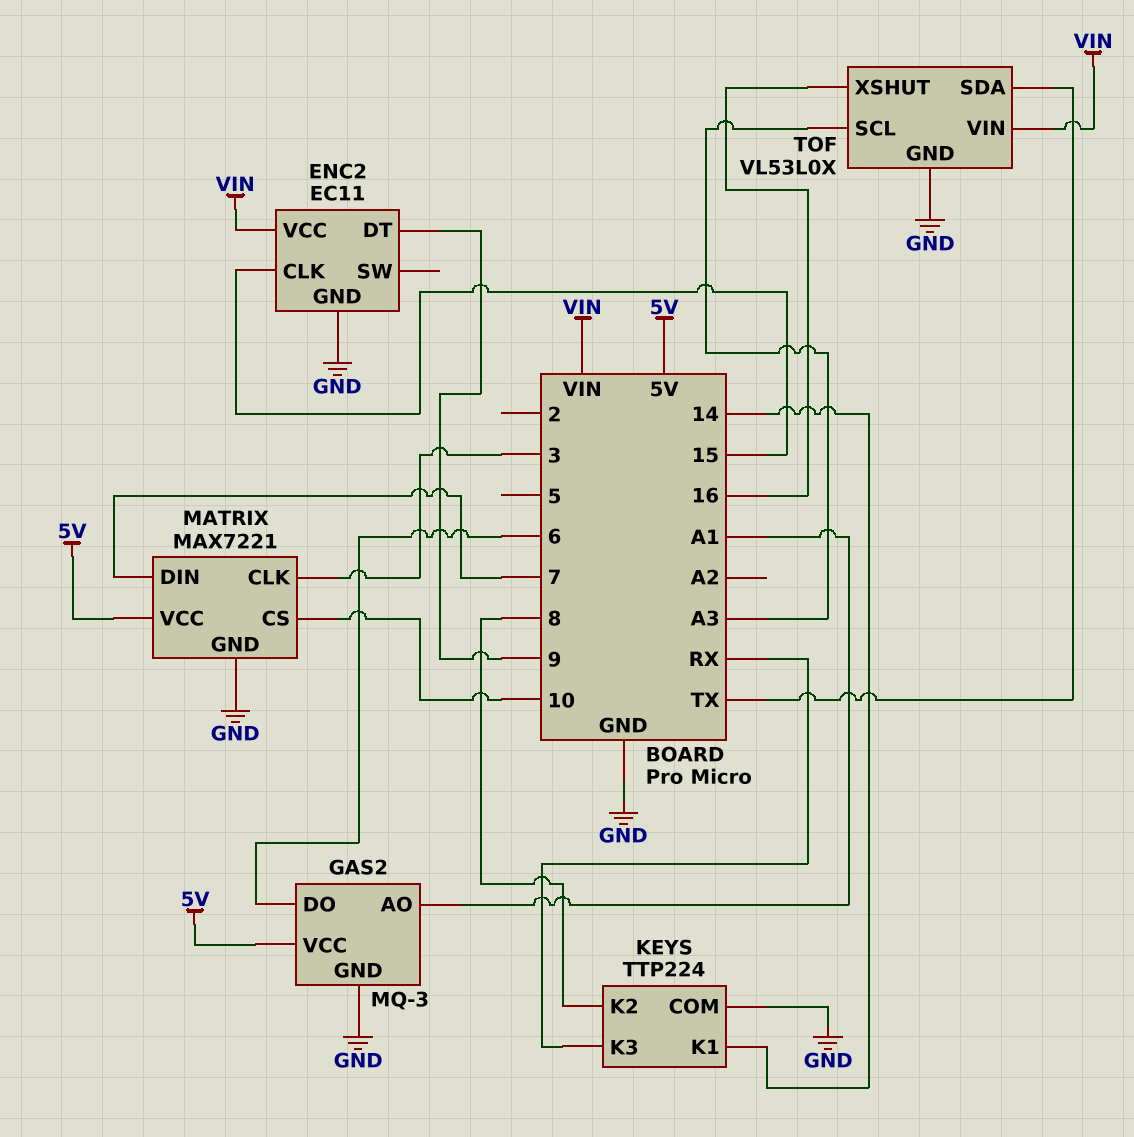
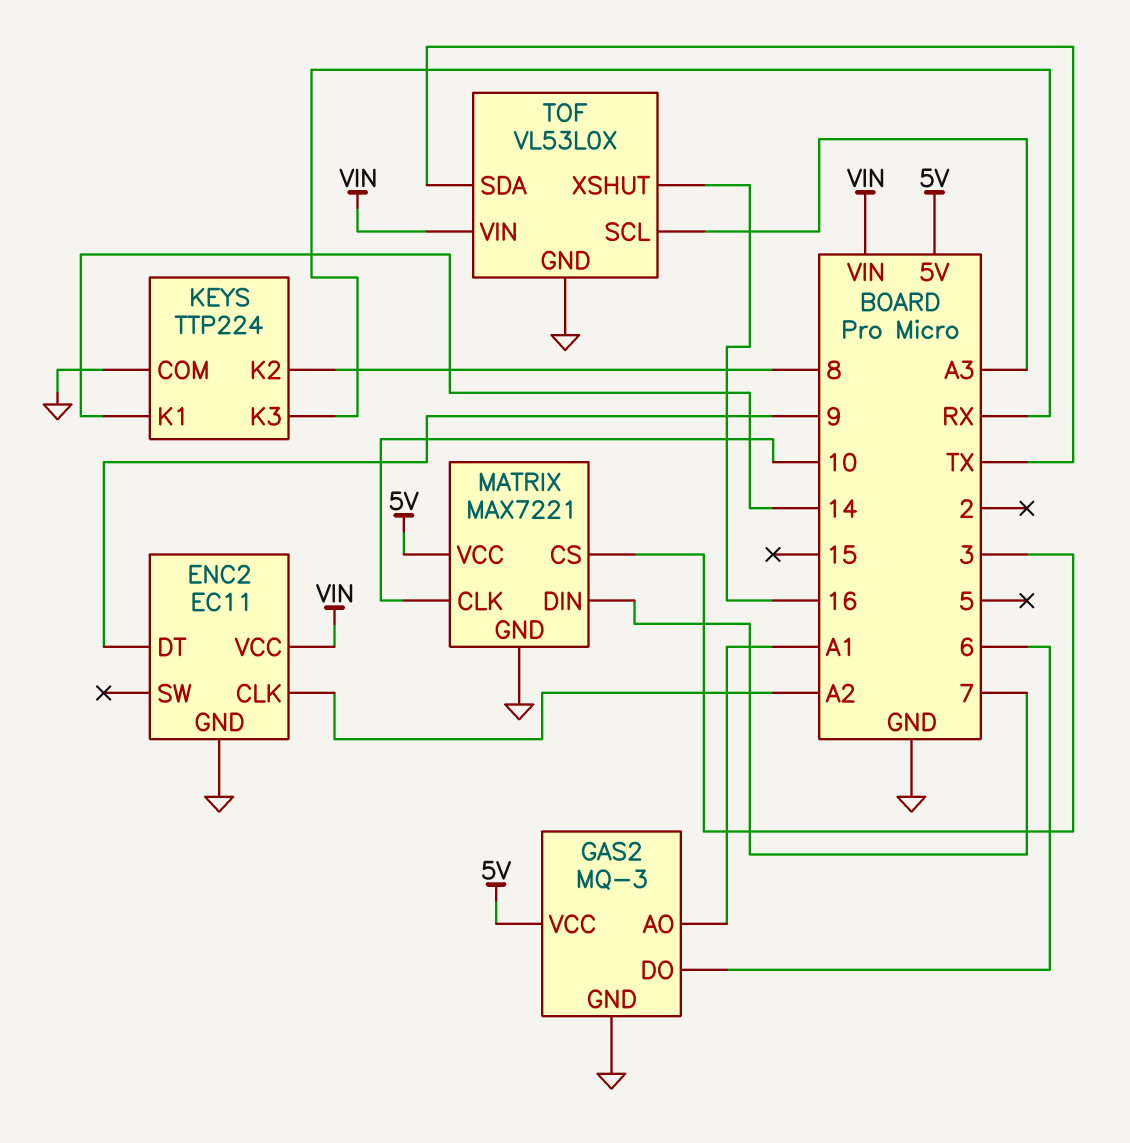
ENC2 pin CLK: 15 -> A2
MATRIX pin CLK: 3 -> 10
MATRIX pin CS: 10 -> 3

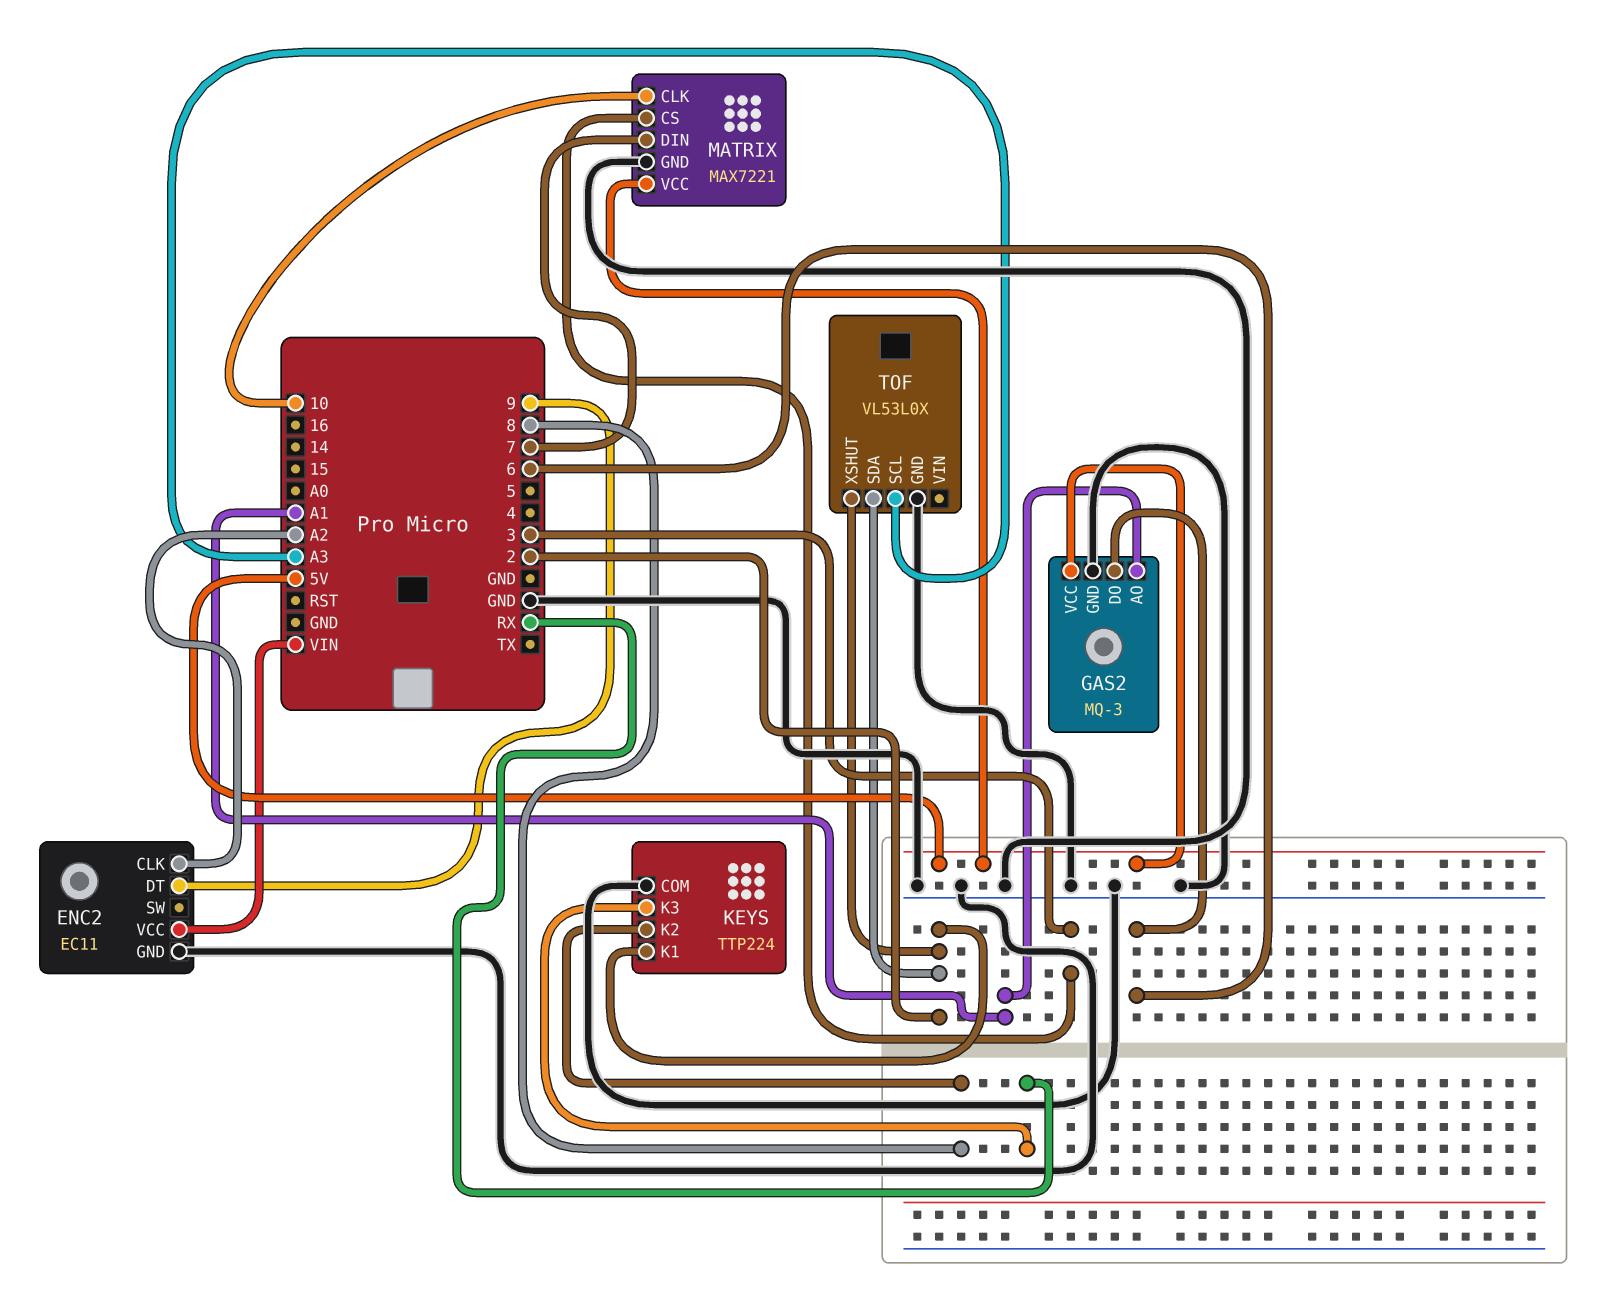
KEYS pin K1: 14 -> 2
TOF pin SDA: TX -> 2
TOF pin VIN: VIN -> none
TOF pin XSHUT: 16 -> 2

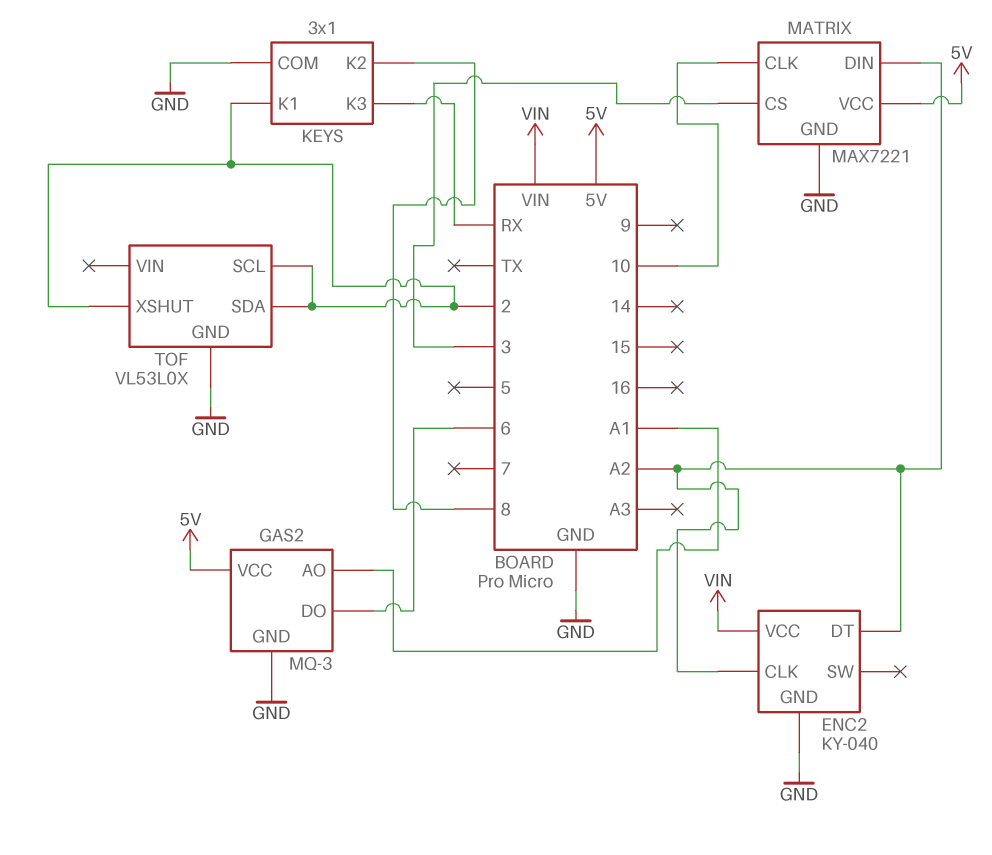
ENC2: EC11 -> KY-040
ENC2 pin DT: 9 -> A2
KEYS: TTP224 -> 3x1
MATRIX pin DIN: 7 -> A2
TOF pin SCL: A3 -> 2

